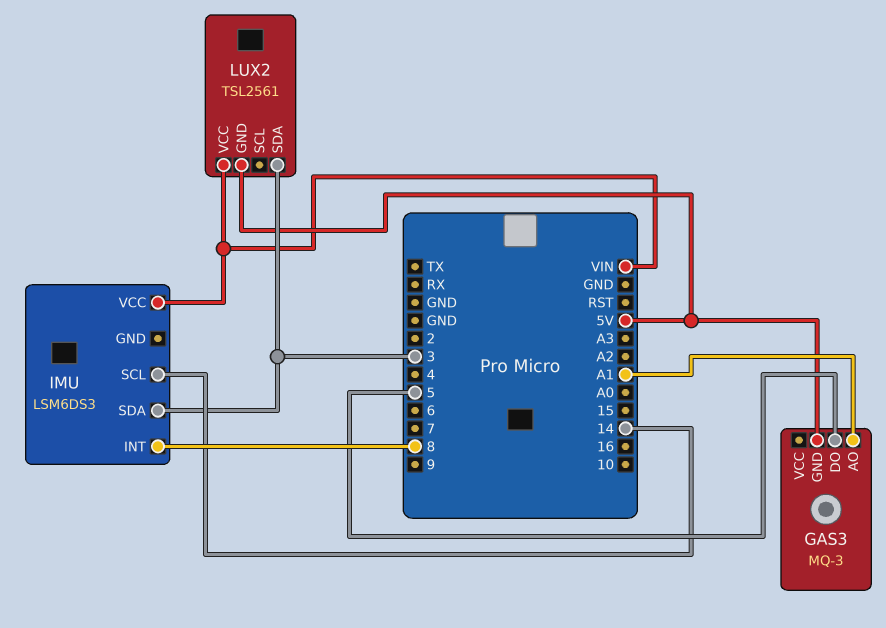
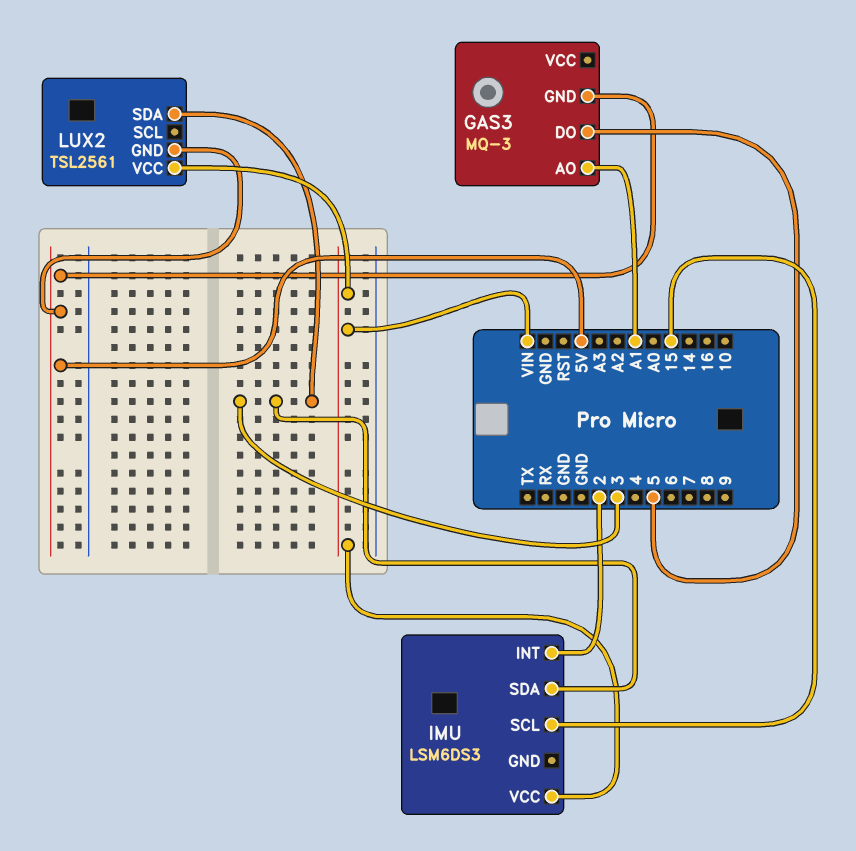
IMU pin INT: 8 -> 2
IMU pin SCL: 14 -> 15

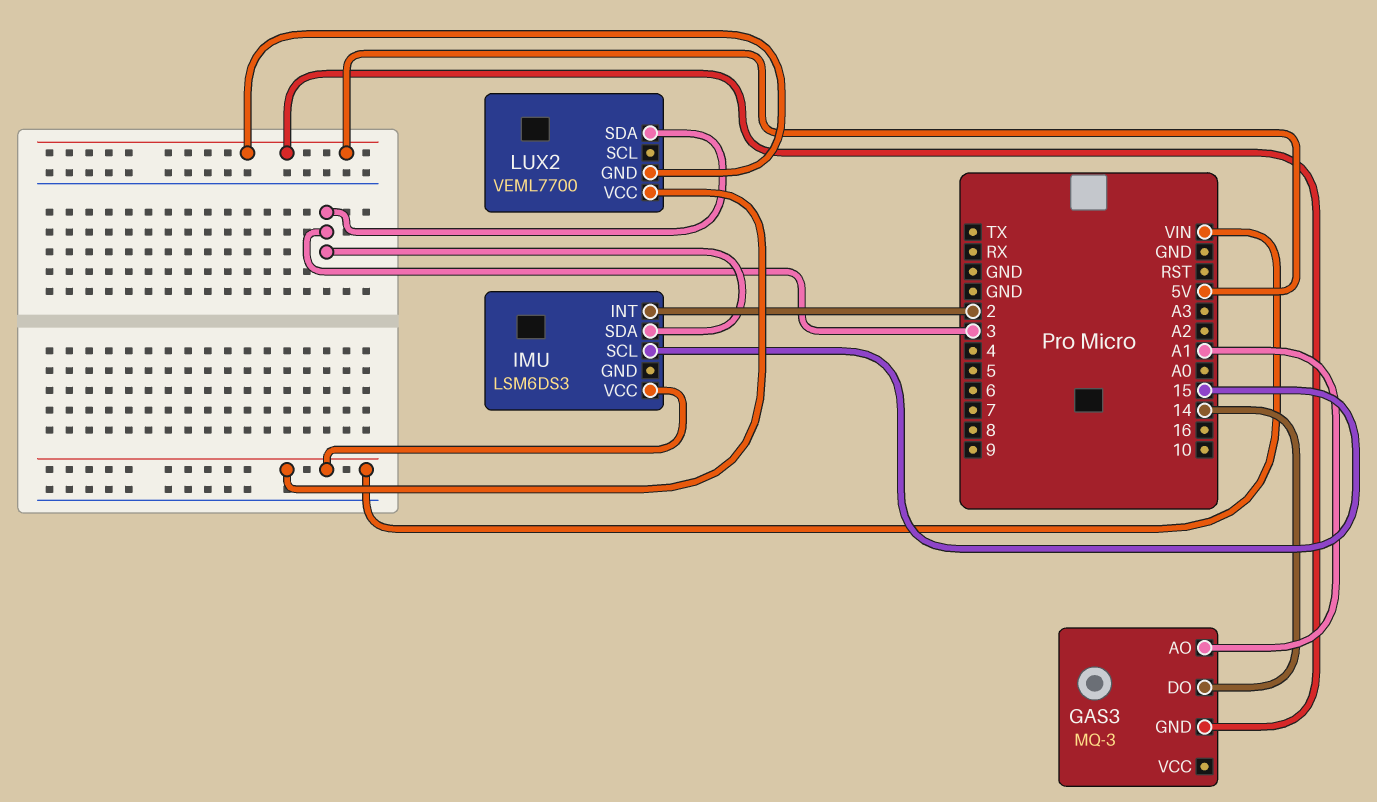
GAS3 pin DO: 5 -> 14
LUX2: TSL2561 -> VEML7700

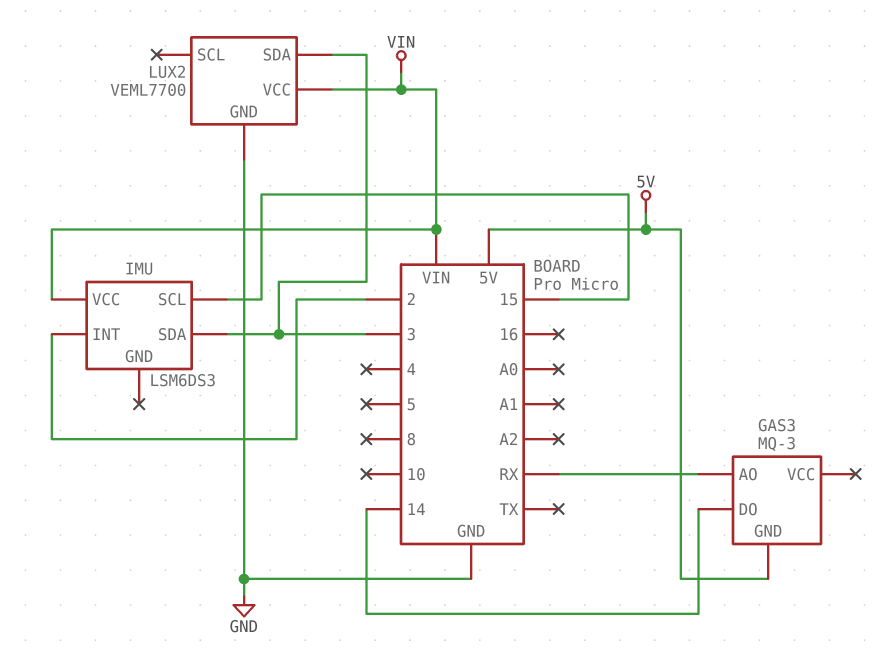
GAS3 pin AO: A1 -> RX
LUX2 pin GND: 5V -> GND

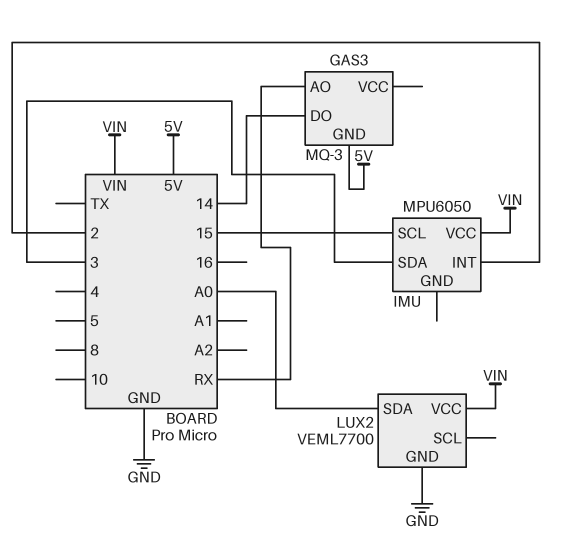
IMU: LSM6DS3 -> MPU6050
LUX2 pin SDA: 3 -> A0

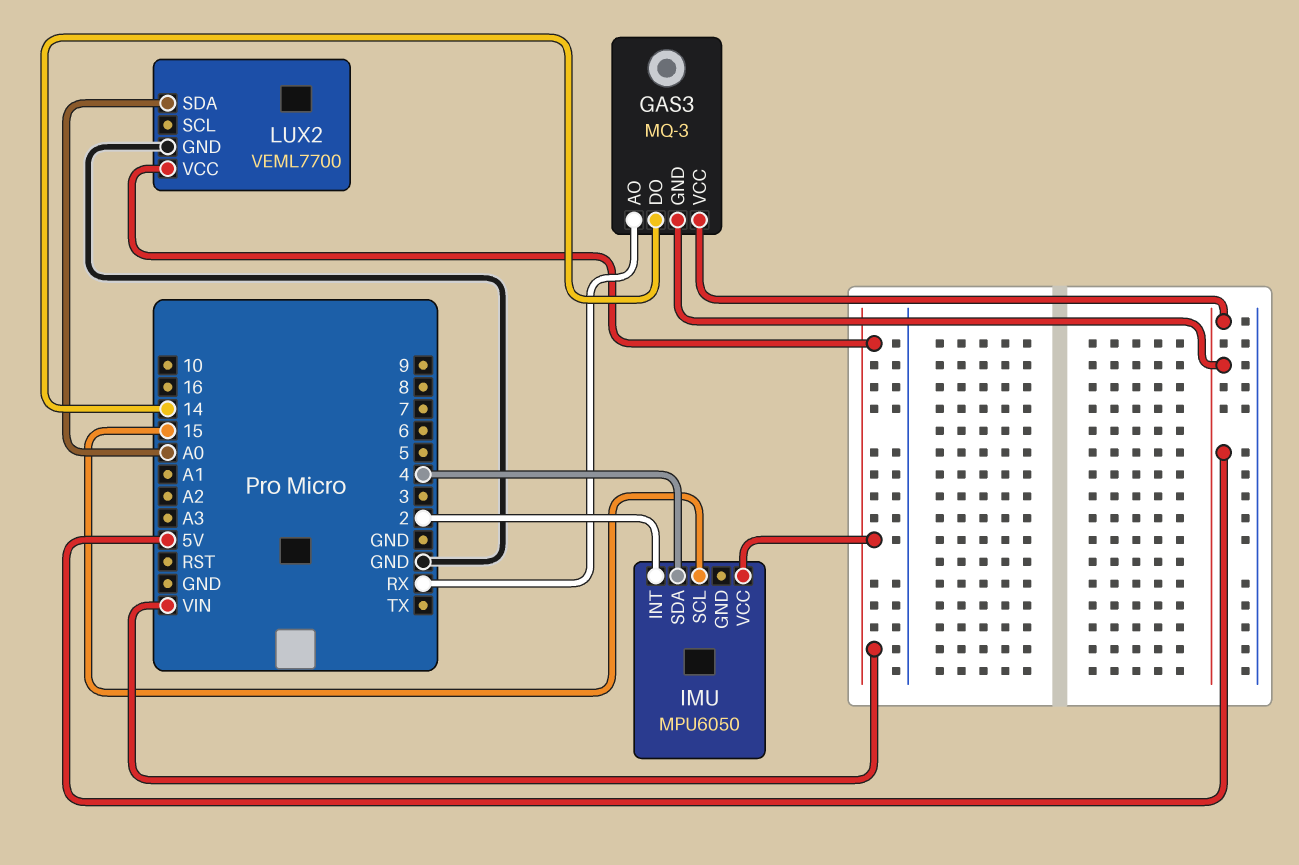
GAS3 pin VCC: none -> 5V
IMU pin SDA: 3 -> 4

